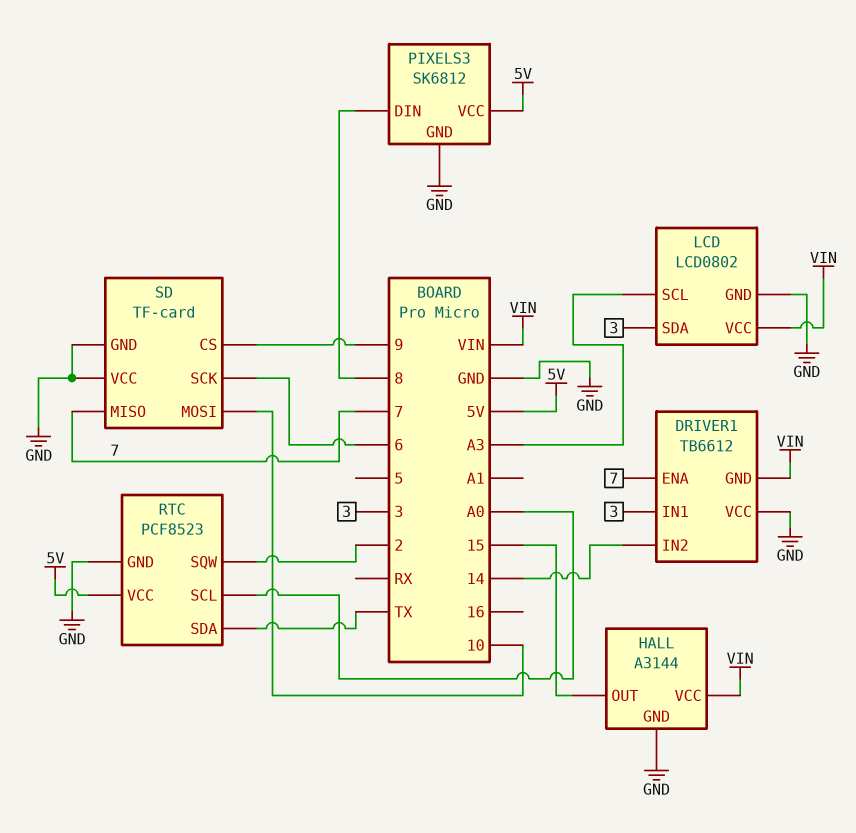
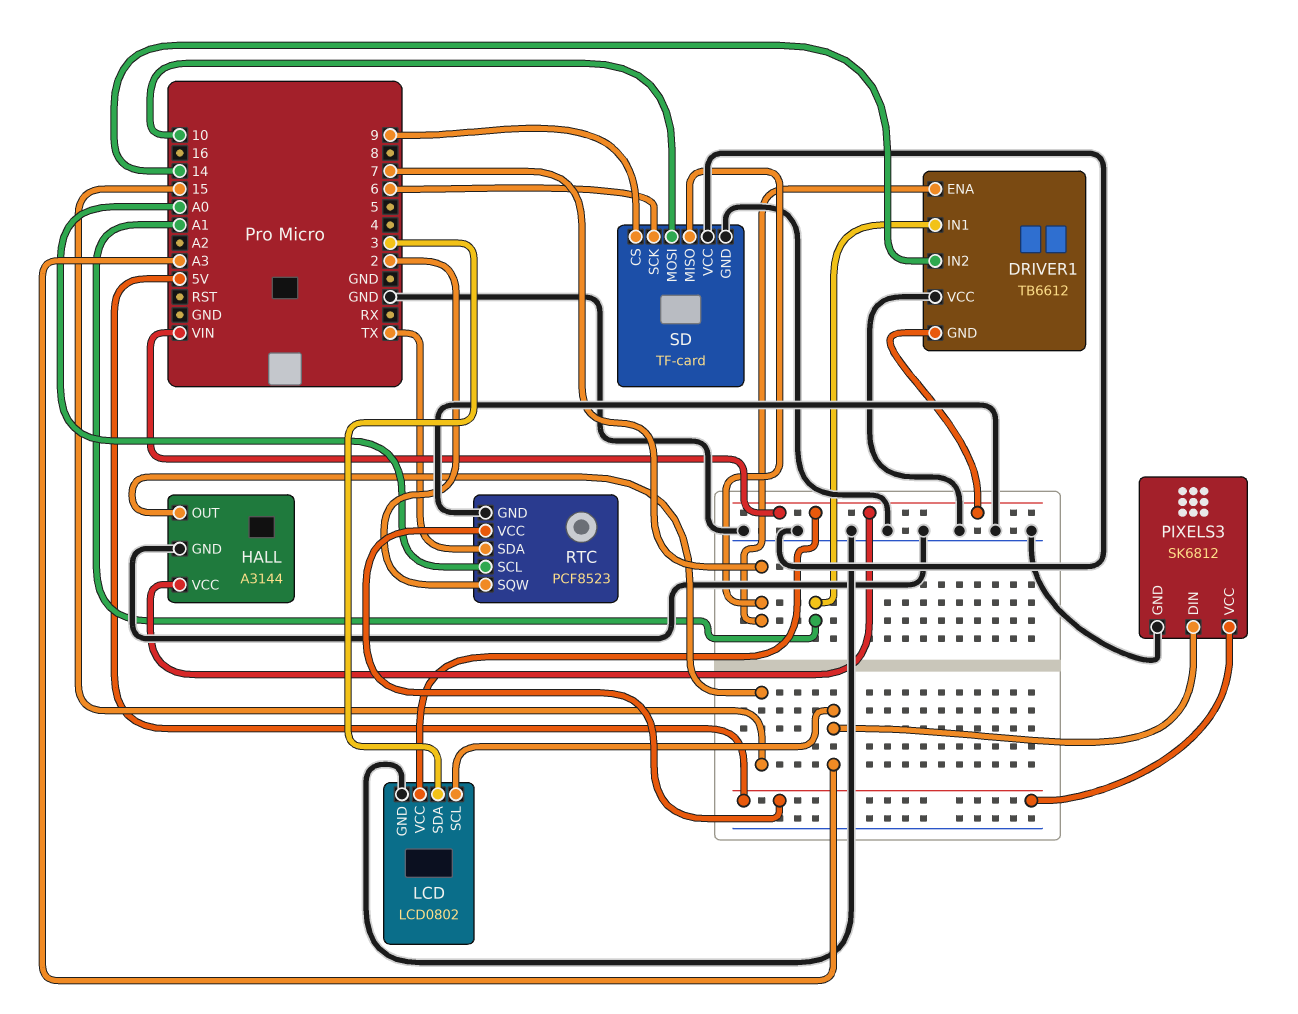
DRIVER1 pin IN1: 3 -> A1
PIXELS3 pin DIN: 8 -> A3

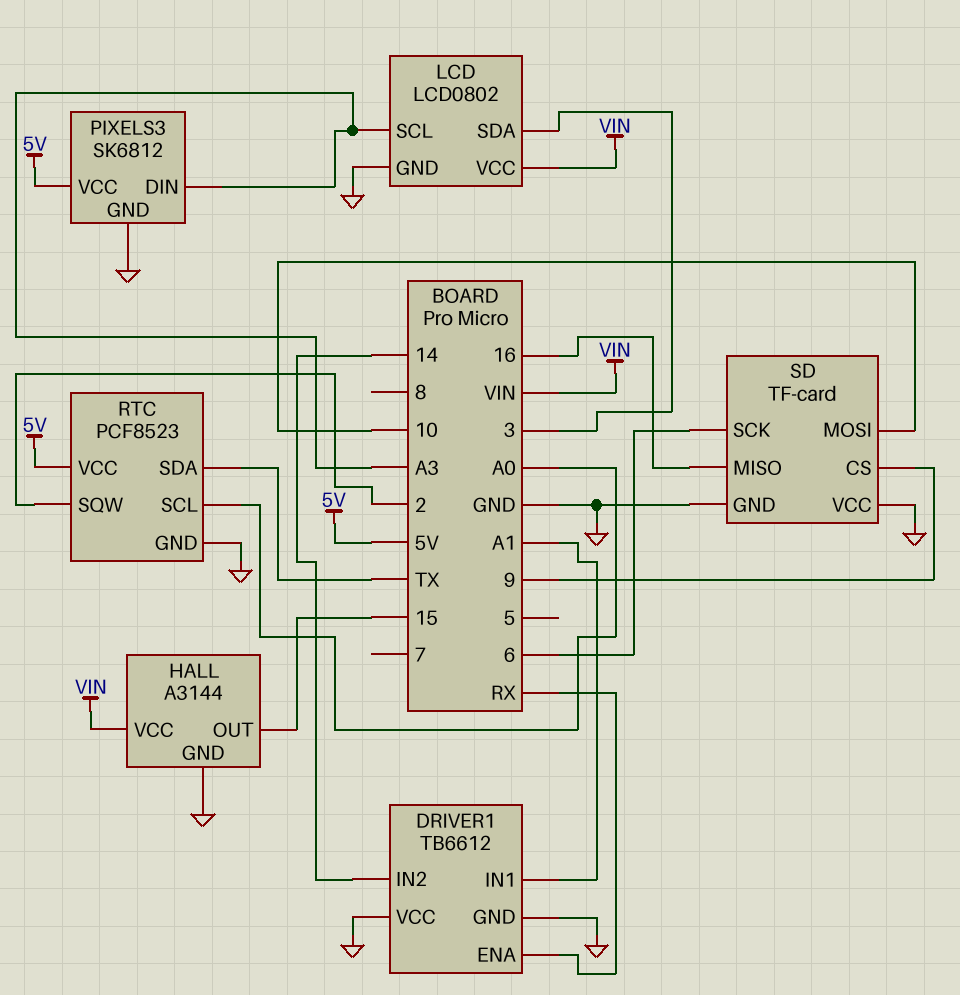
DRIVER1 pin ENA: 7 -> RX
DRIVER1 pin GND: VIN -> GND
SD pin MISO: 7 -> 16

